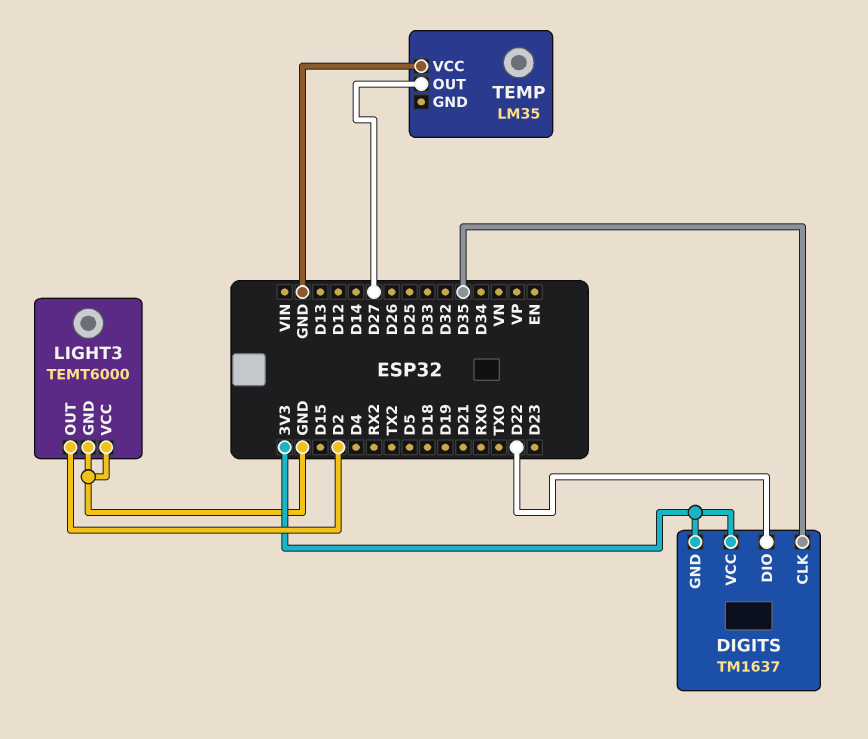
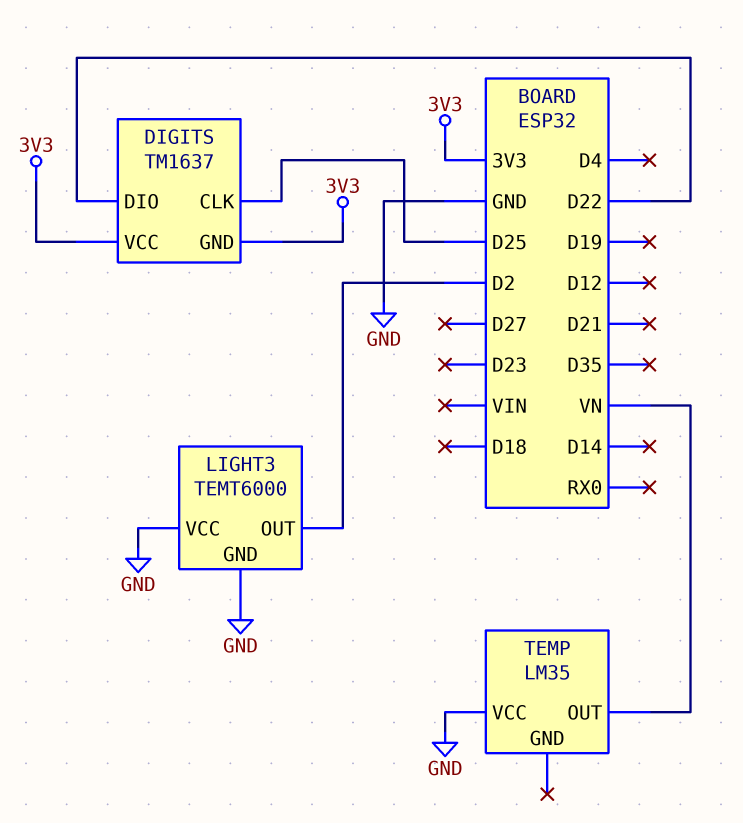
DIGITS pin CLK: D35 -> D25
TEMP pin OUT: D27 -> VN

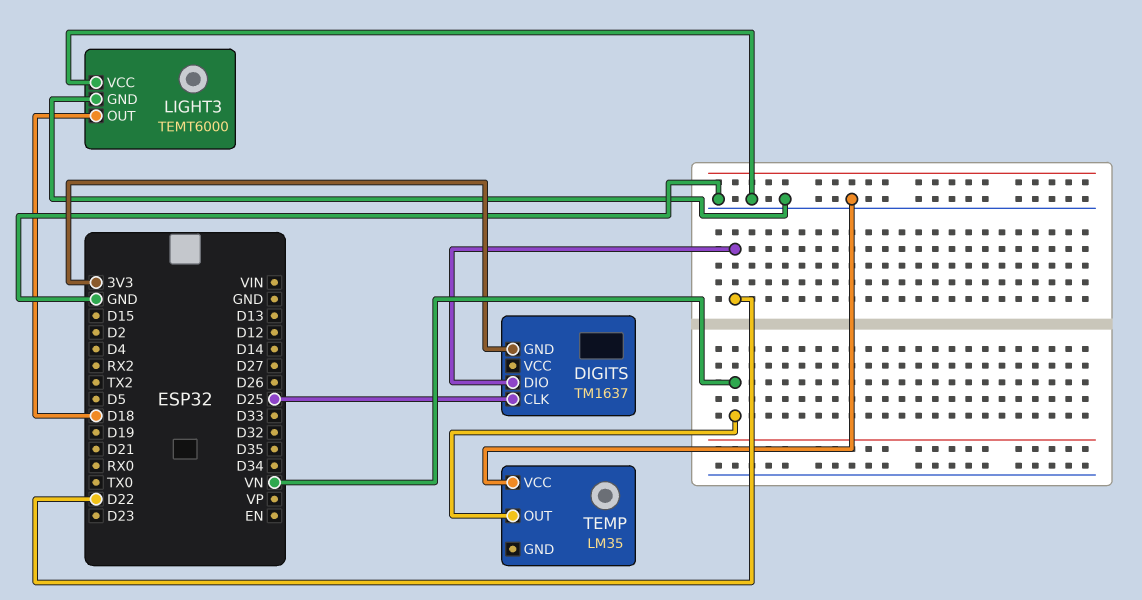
DIGITS pin VCC: 3V3 -> none
LIGHT3 pin OUT: D2 -> D18

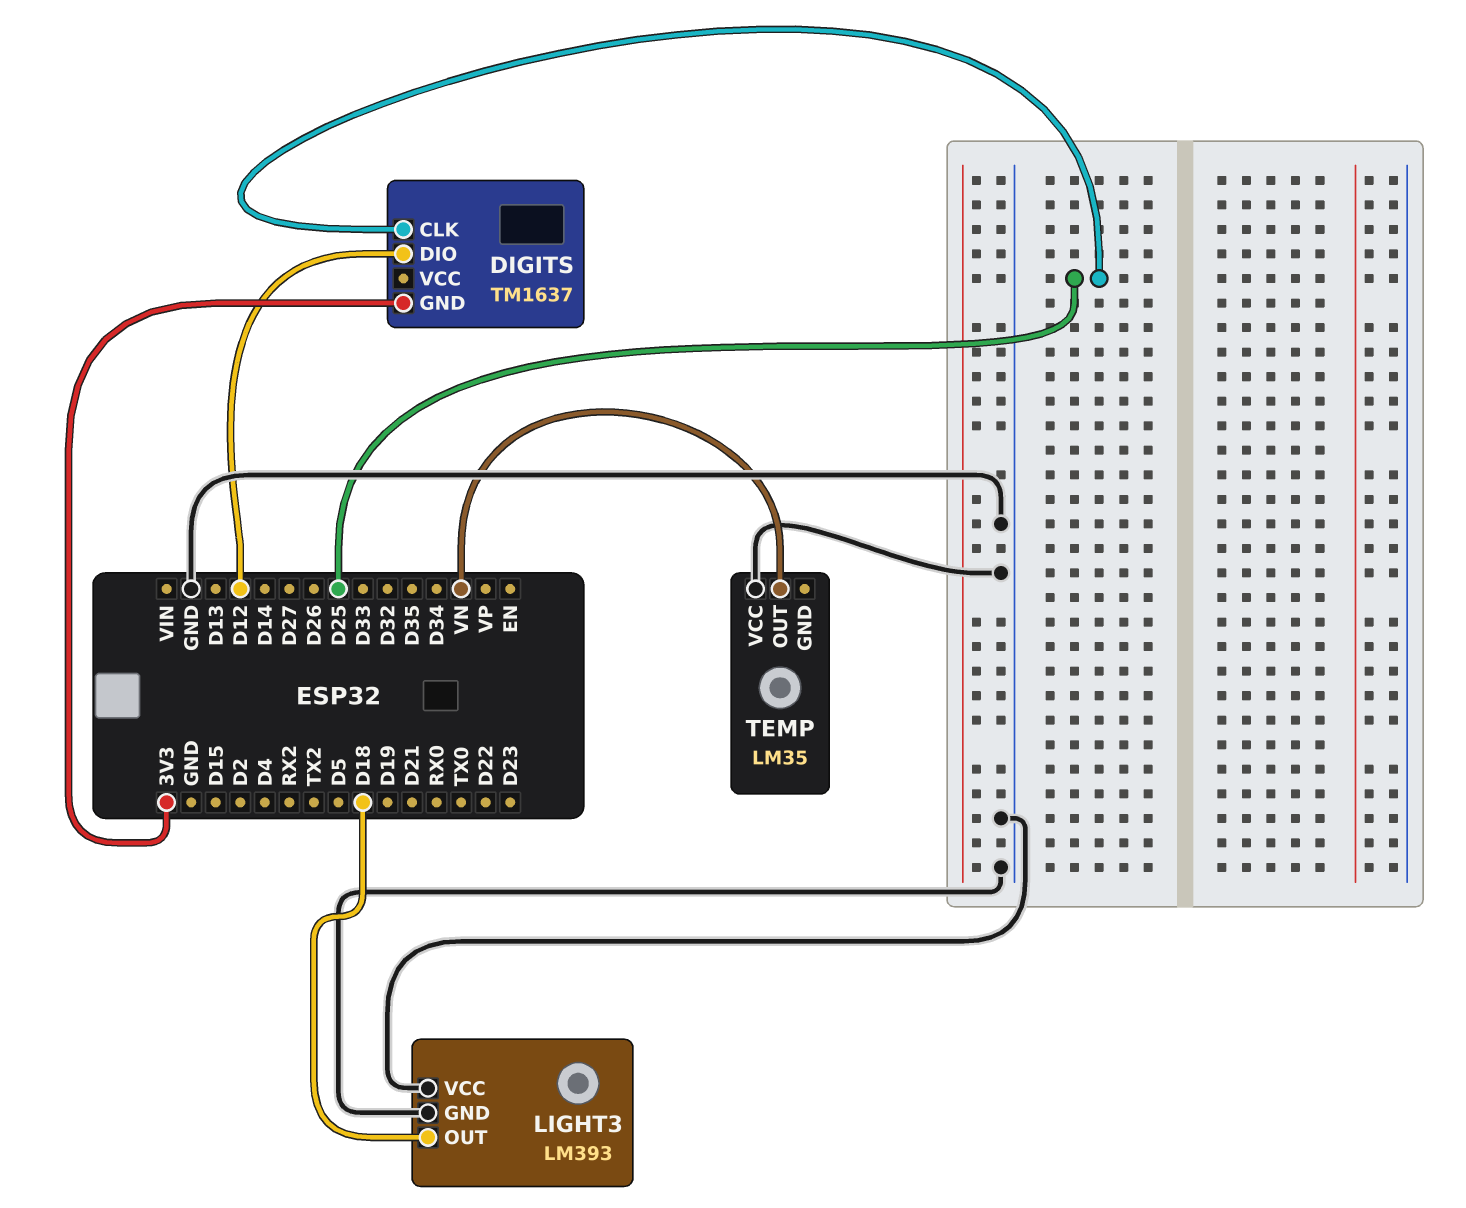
DIGITS pin DIO: D22 -> D12
LIGHT3: TEMT6000 -> LM393

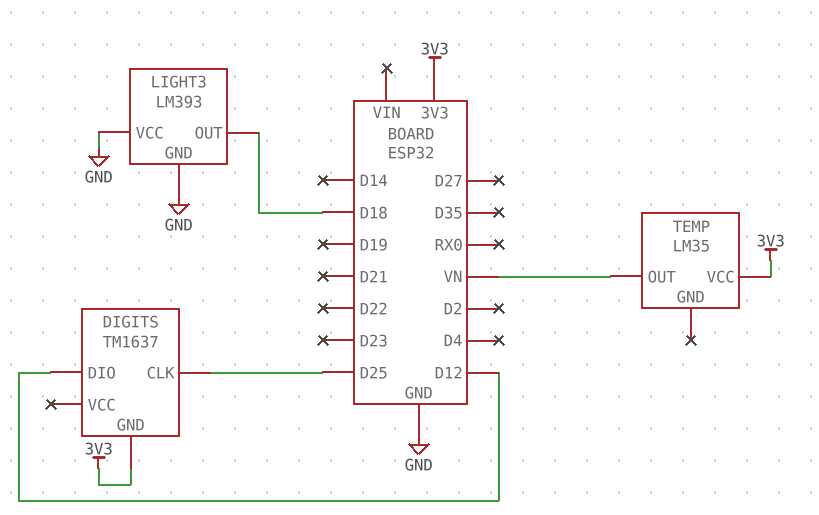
TEMP pin VCC: GND -> 3V3

